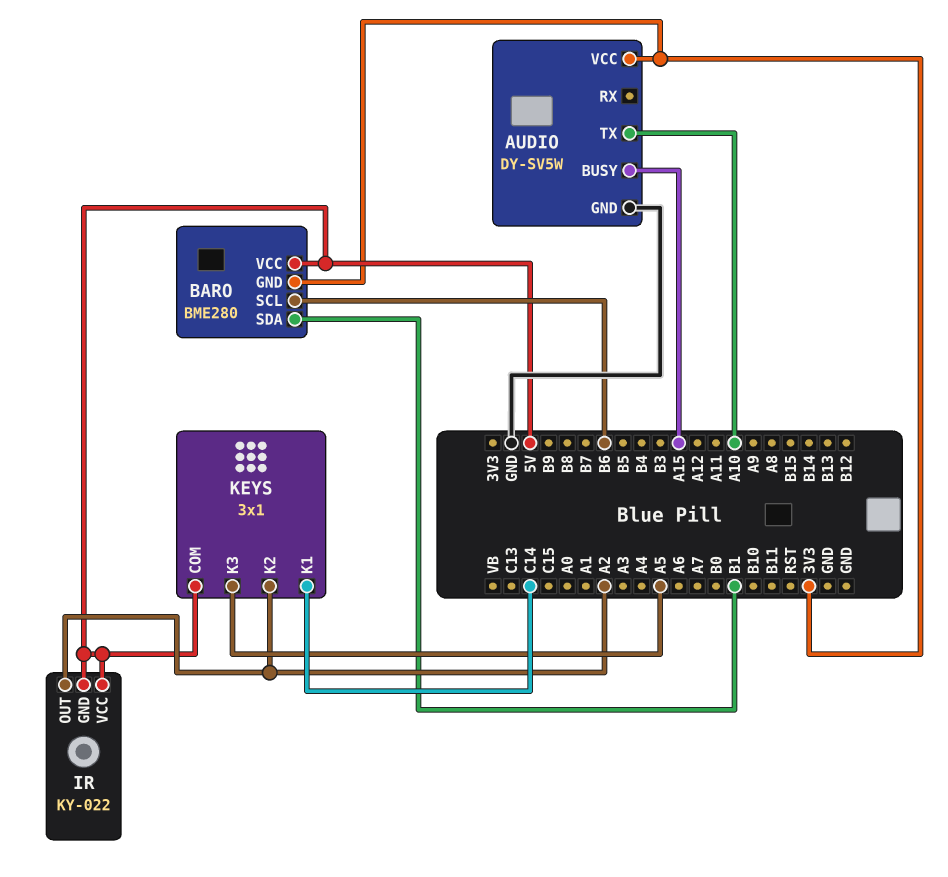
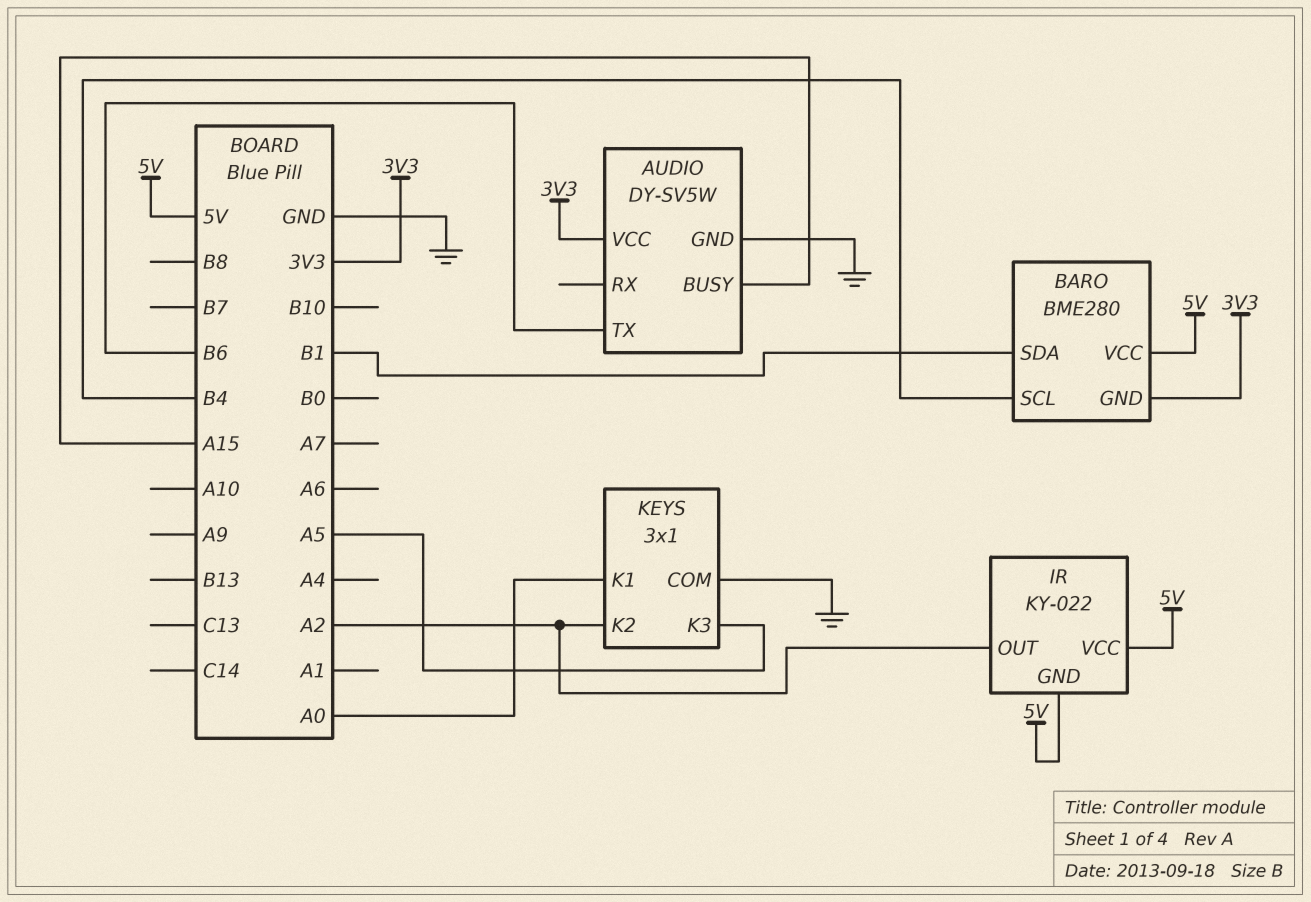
AUDIO pin TX: A10 -> B6
BARO pin SCL: B6 -> B4
KEYS pin COM: 5V -> GND
KEYS pin K1: C14 -> A0

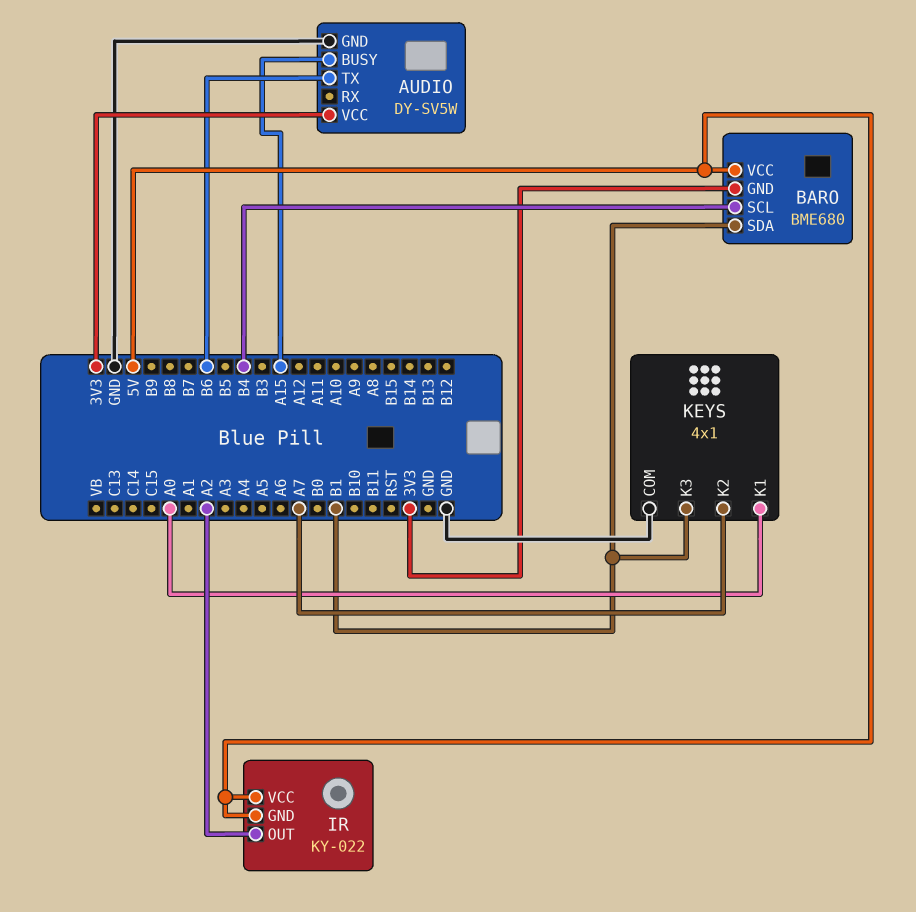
BARO: BME280 -> BME680
KEYS: 3x1 -> 4x1
KEYS pin K2: A2 -> A7
KEYS pin K3: A5 -> B1

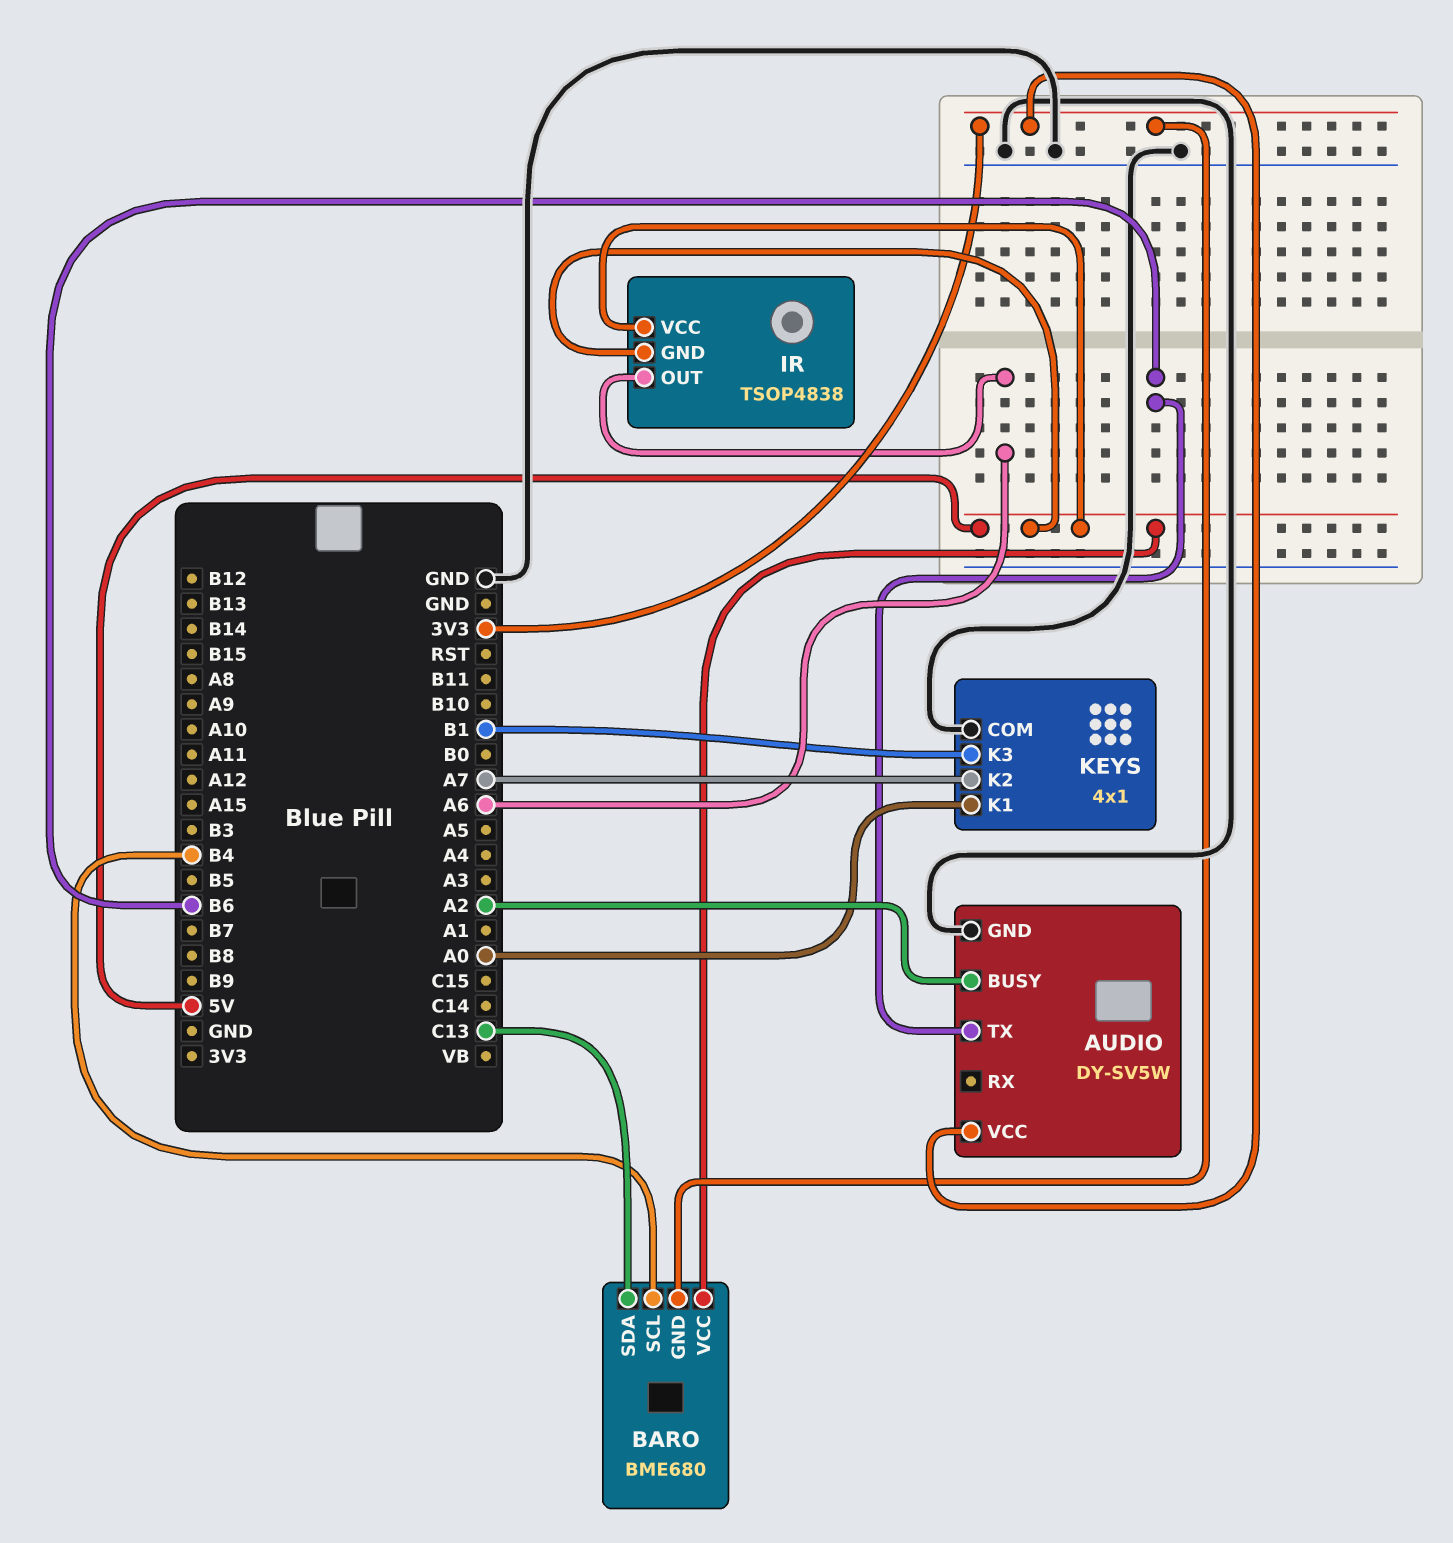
AUDIO pin BUSY: A15 -> A2
BARO pin SDA: B1 -> C13
IR: KY-022 -> TSOP4838
IR pin OUT: A2 -> A6

